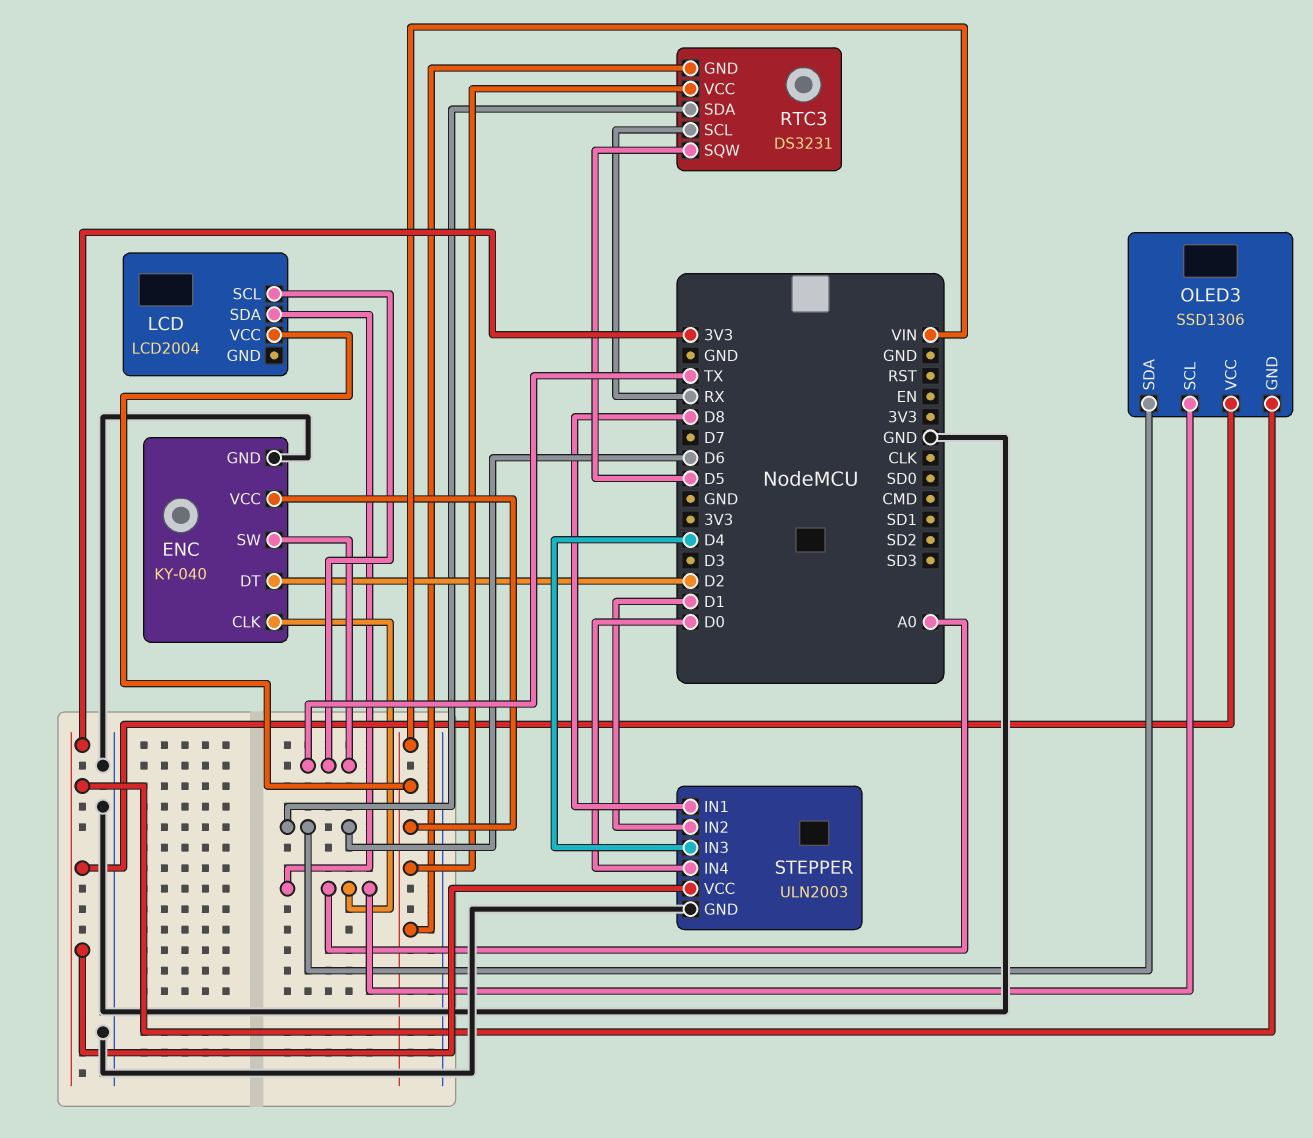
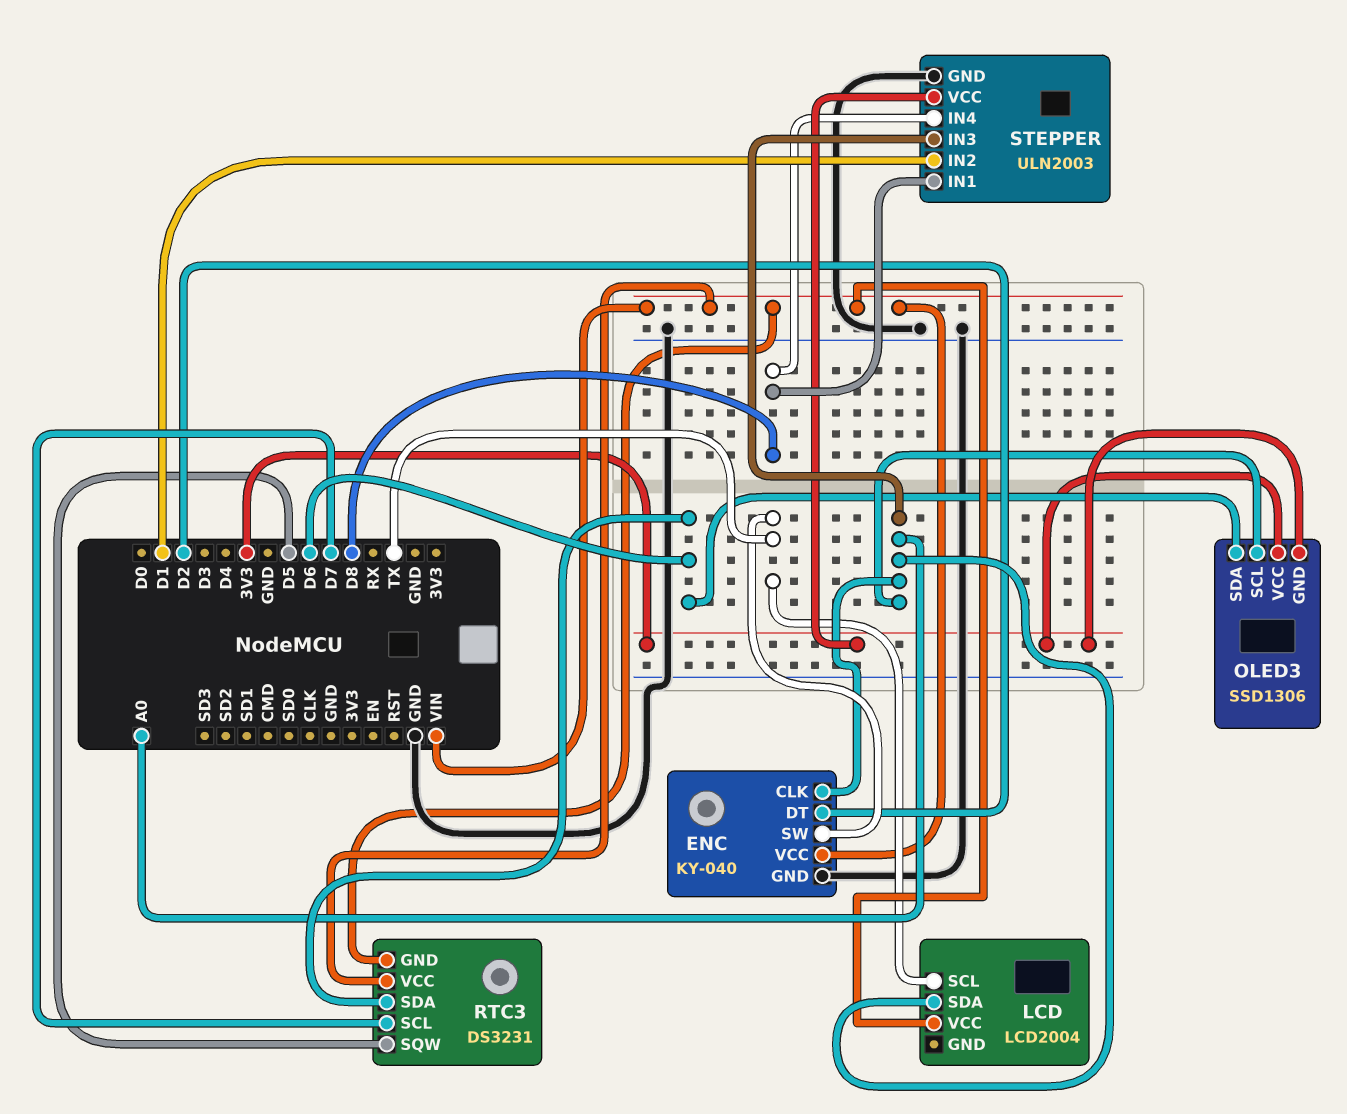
RTC3 pin SCL: RX -> D7
STEPPER pin IN3: D4 -> A0
STEPPER pin IN4: D0 -> D8

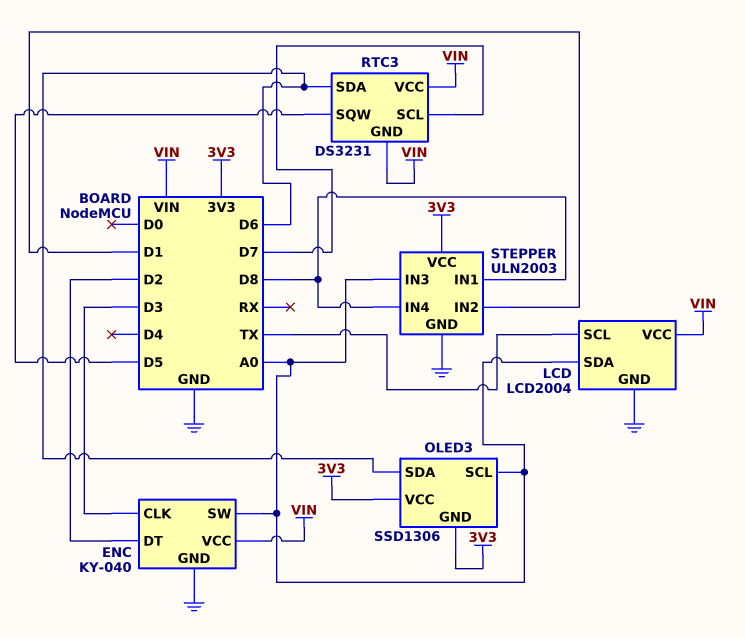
ENC pin CLK: A0 -> D3
ENC pin SW: TX -> A0
LCD pin GND: none -> GND

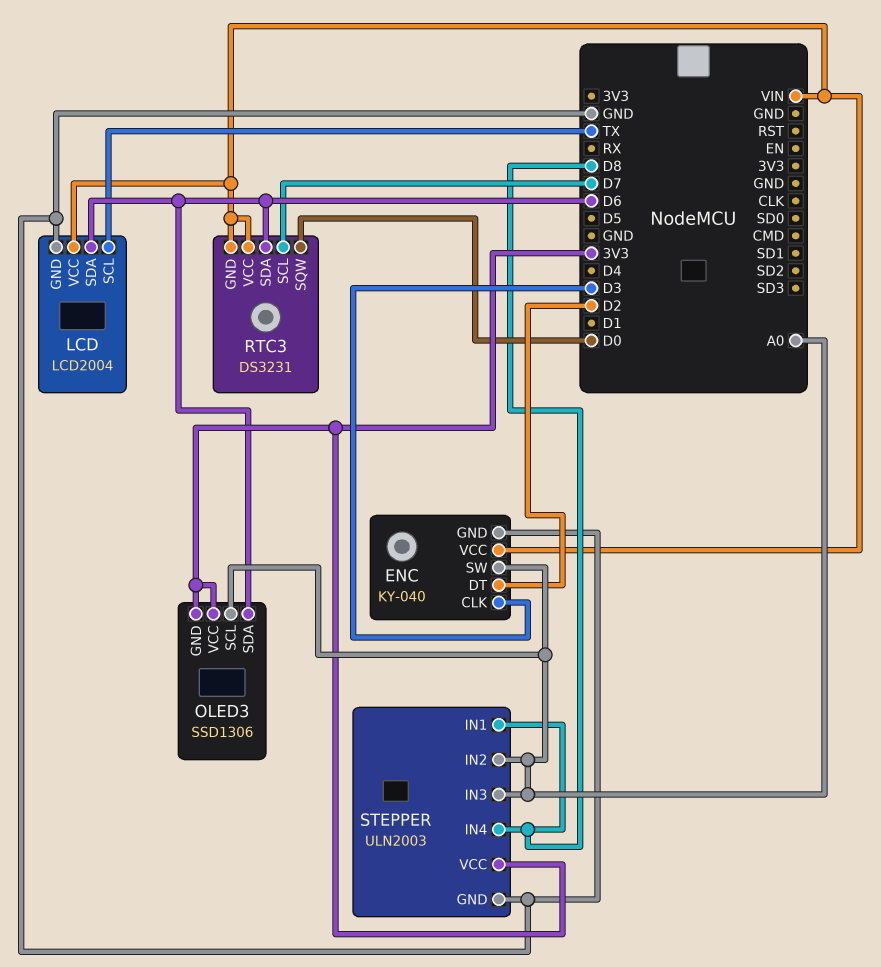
LCD pin SDA: A0 -> D6
RTC3 pin SQW: D5 -> D0
STEPPER pin IN2: D1 -> A0

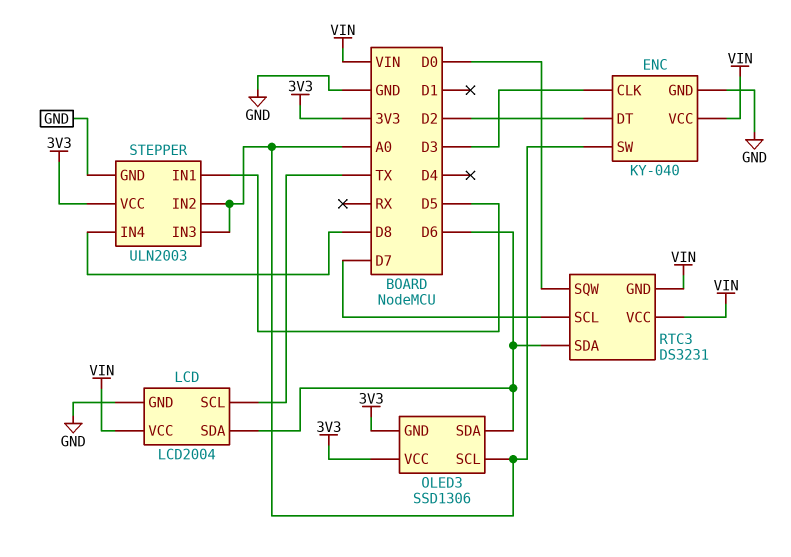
STEPPER pin IN1: D8 -> D5

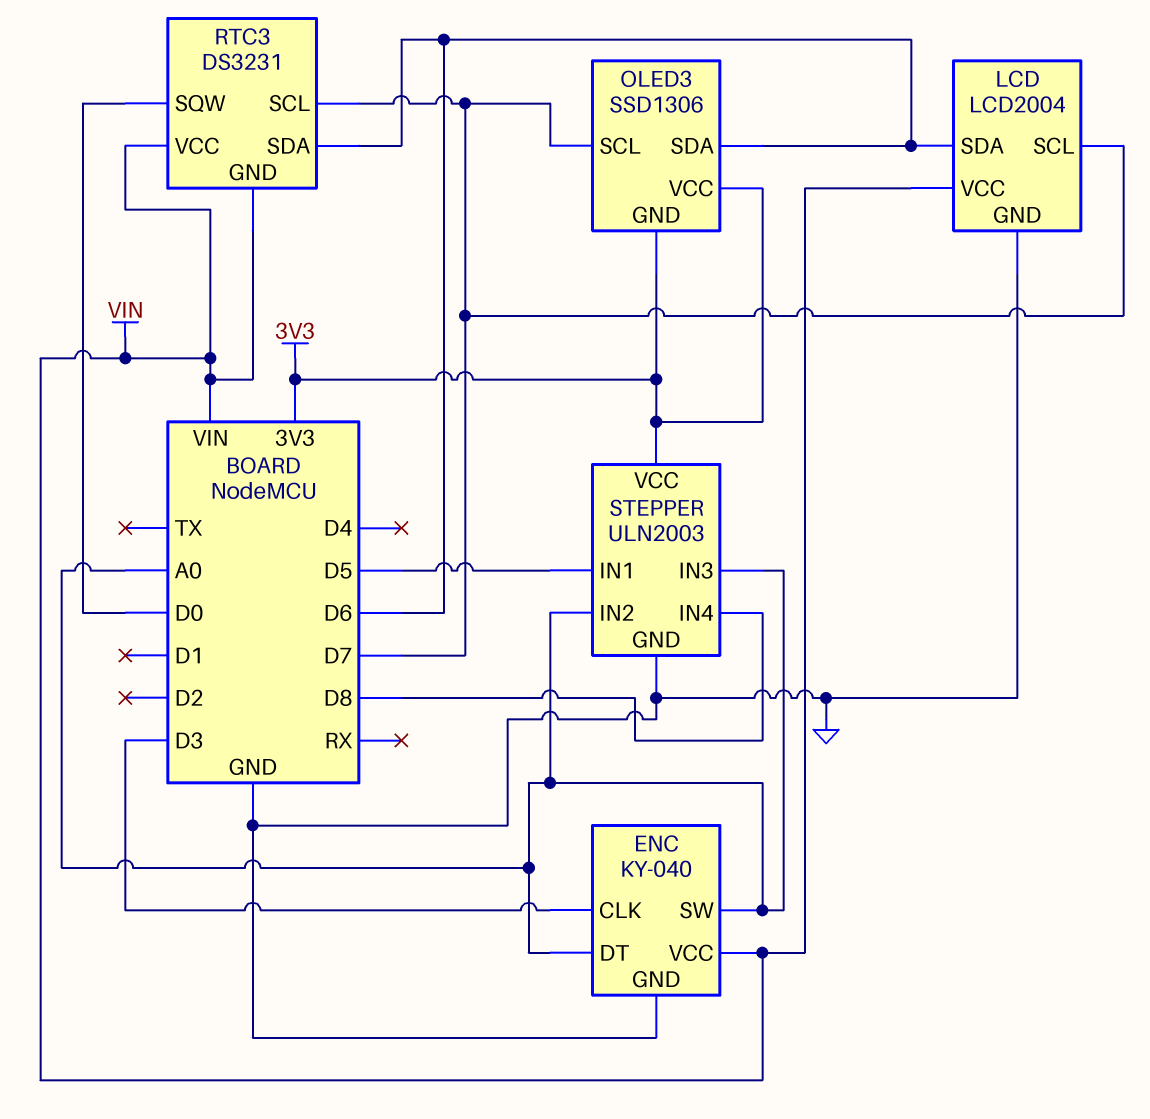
ENC pin DT: D2 -> A0
LCD pin SCL: TX -> D7
OLED3 pin SCL: A0 -> D7

